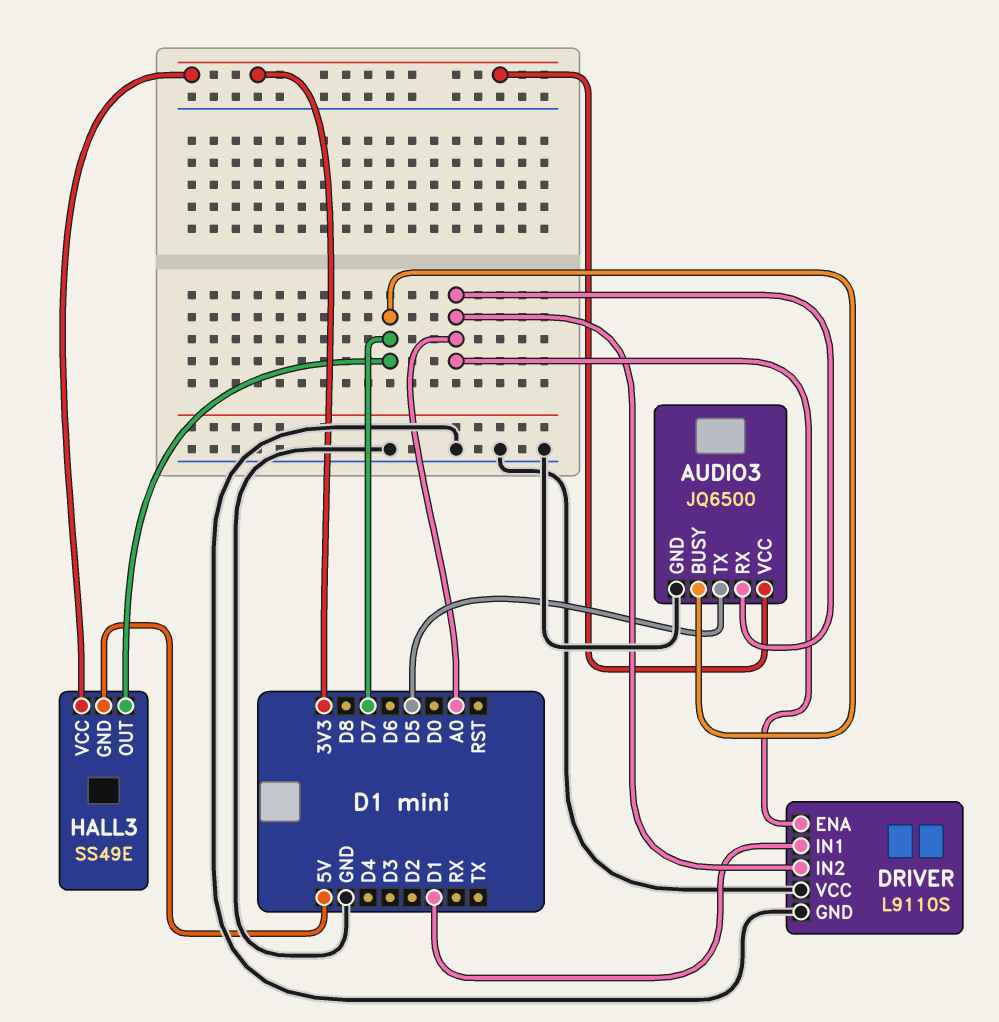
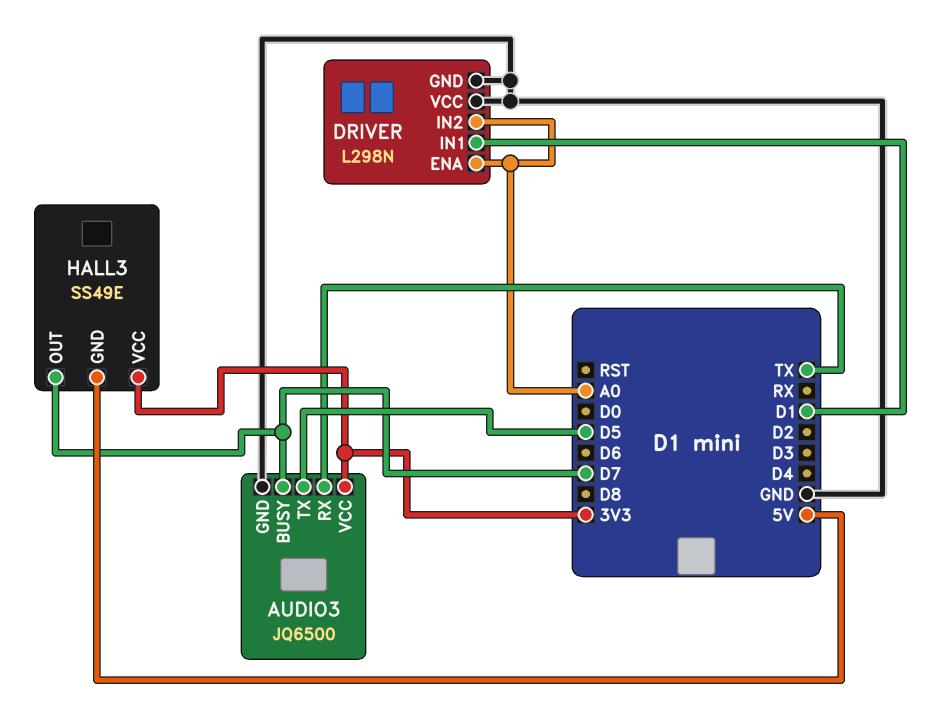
AUDIO3 pin RX: A0 -> TX
DRIVER: L9110S -> L298N

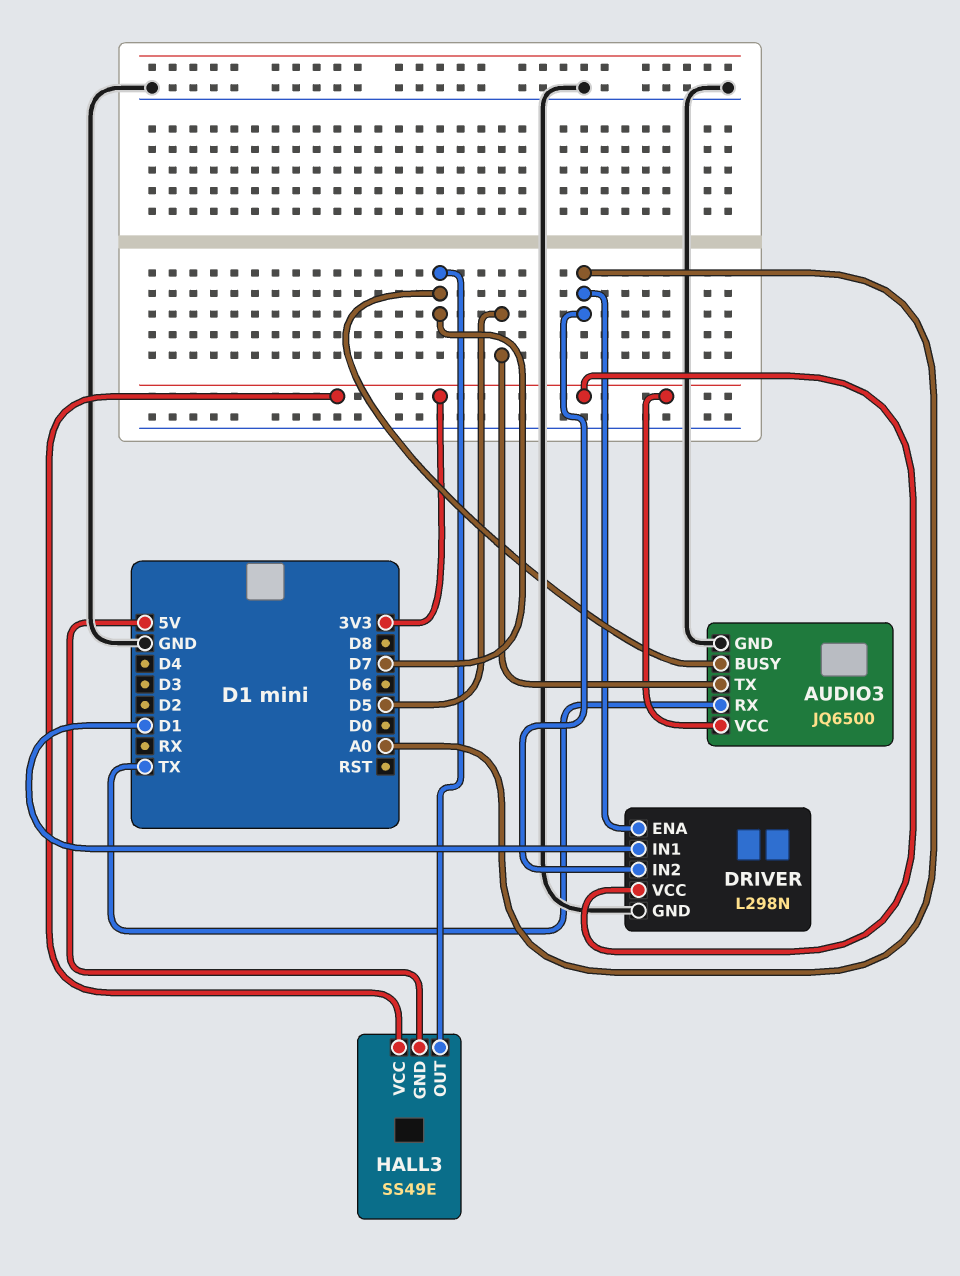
DRIVER pin VCC: GND -> 3V3

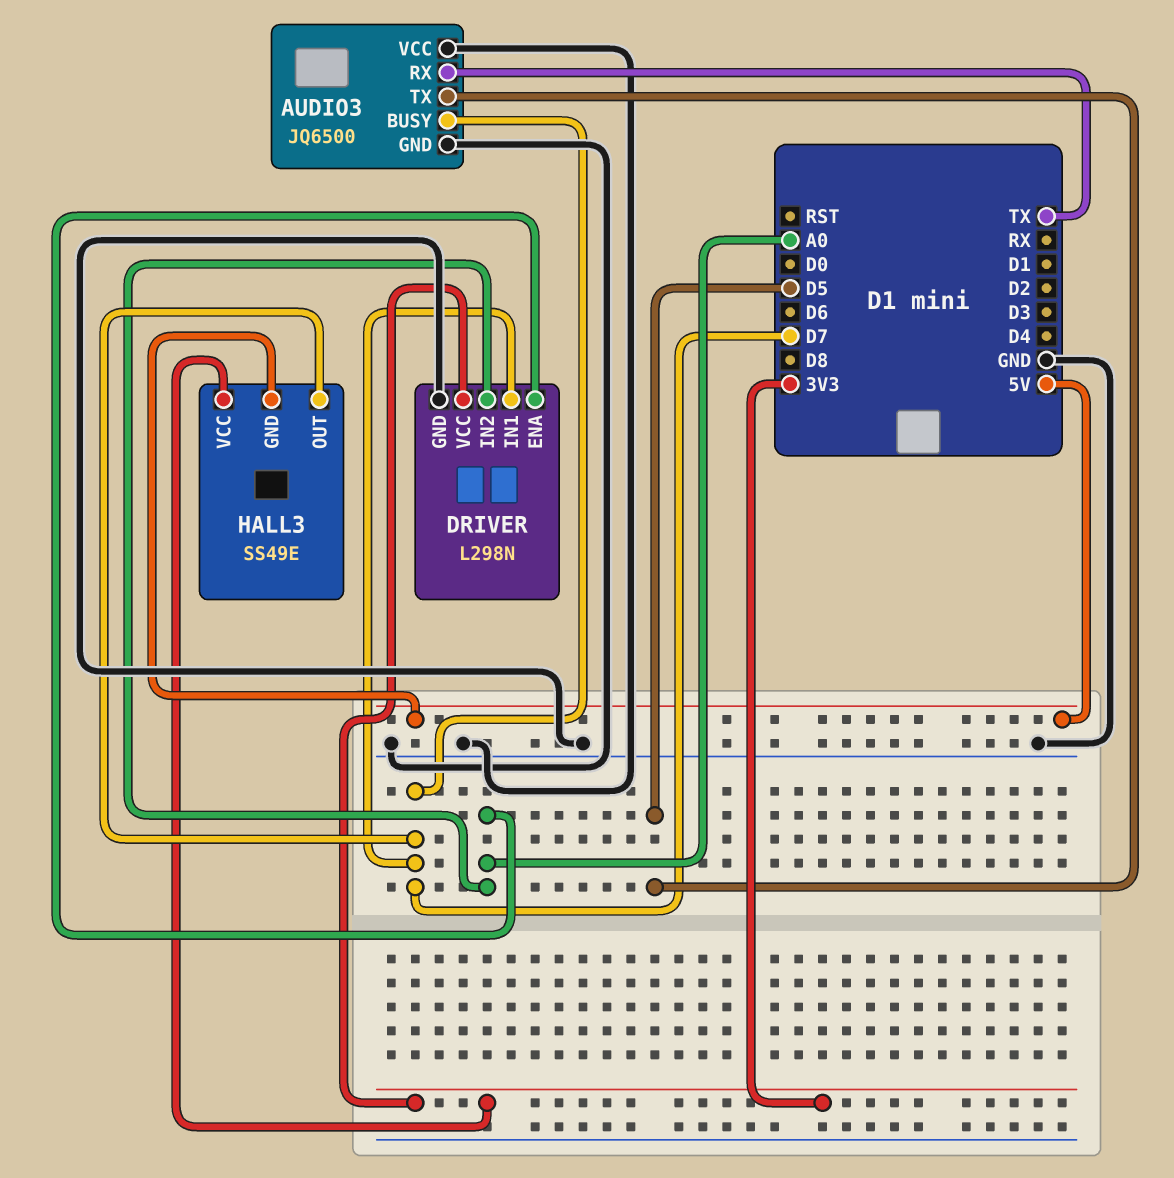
AUDIO3 pin VCC: 3V3 -> GND
DRIVER pin IN1: D1 -> D7

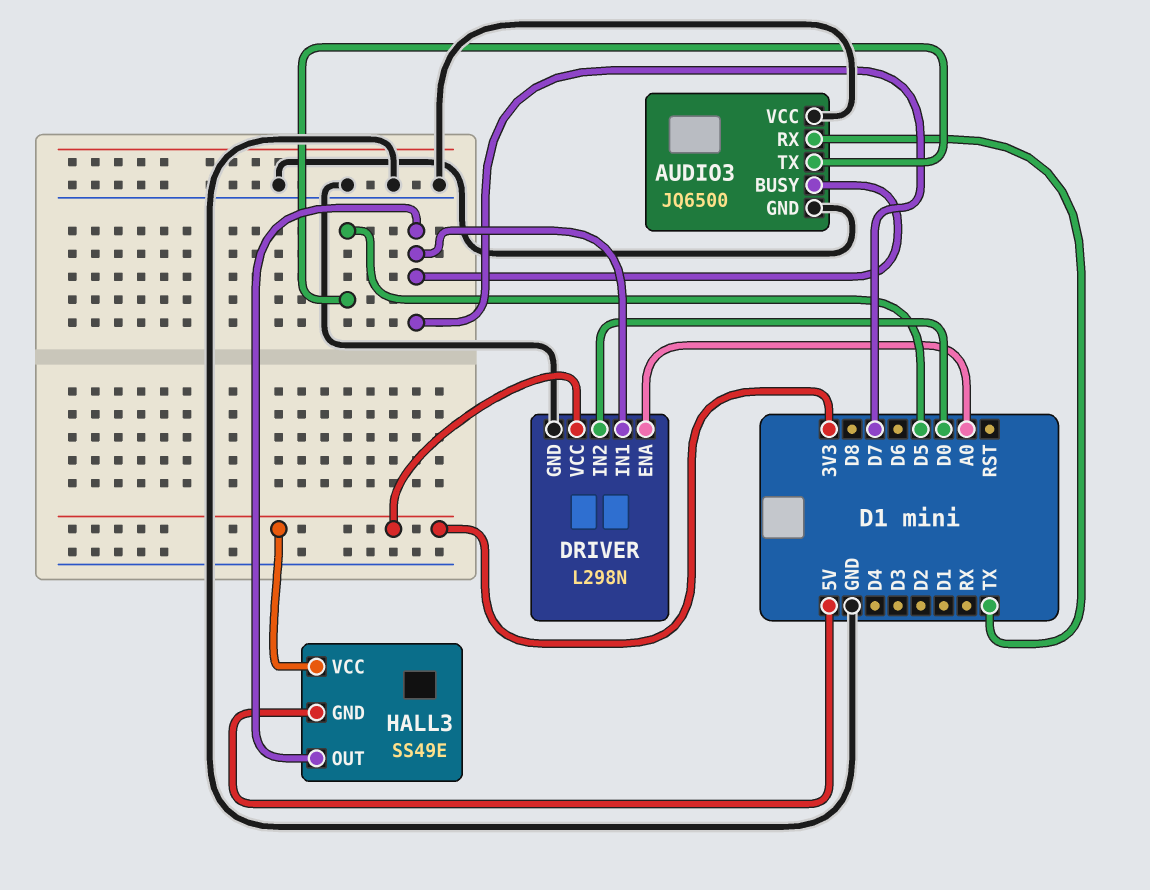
DRIVER pin IN2: A0 -> D0

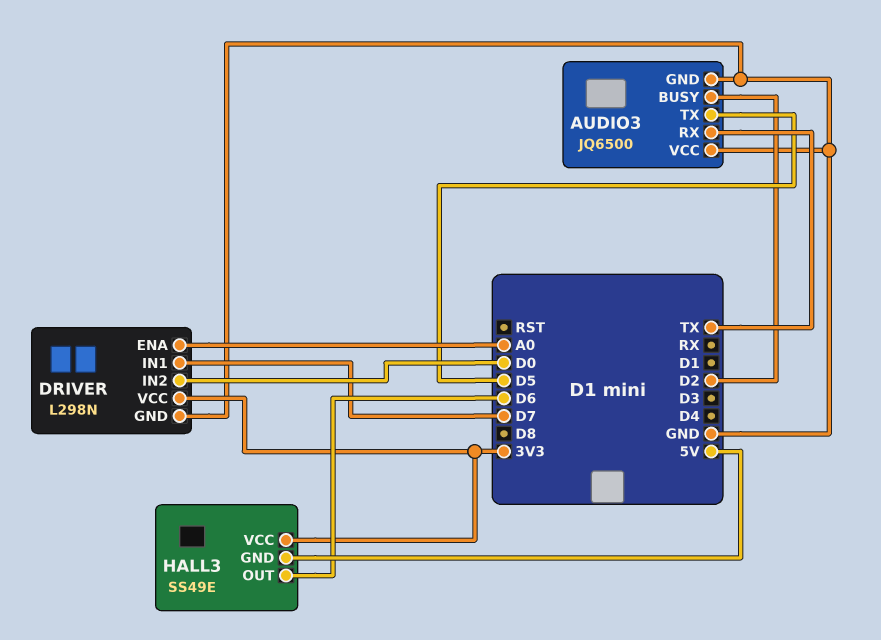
AUDIO3 pin BUSY: D7 -> D2
HALL3 pin OUT: D7 -> D6

